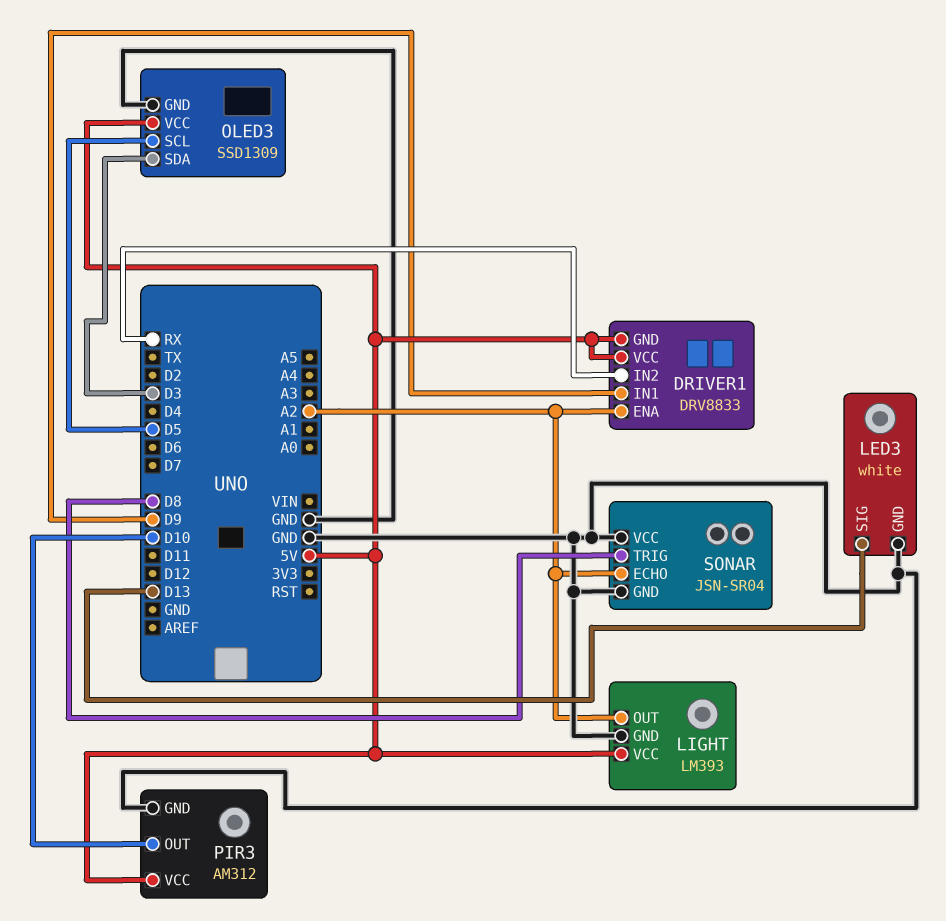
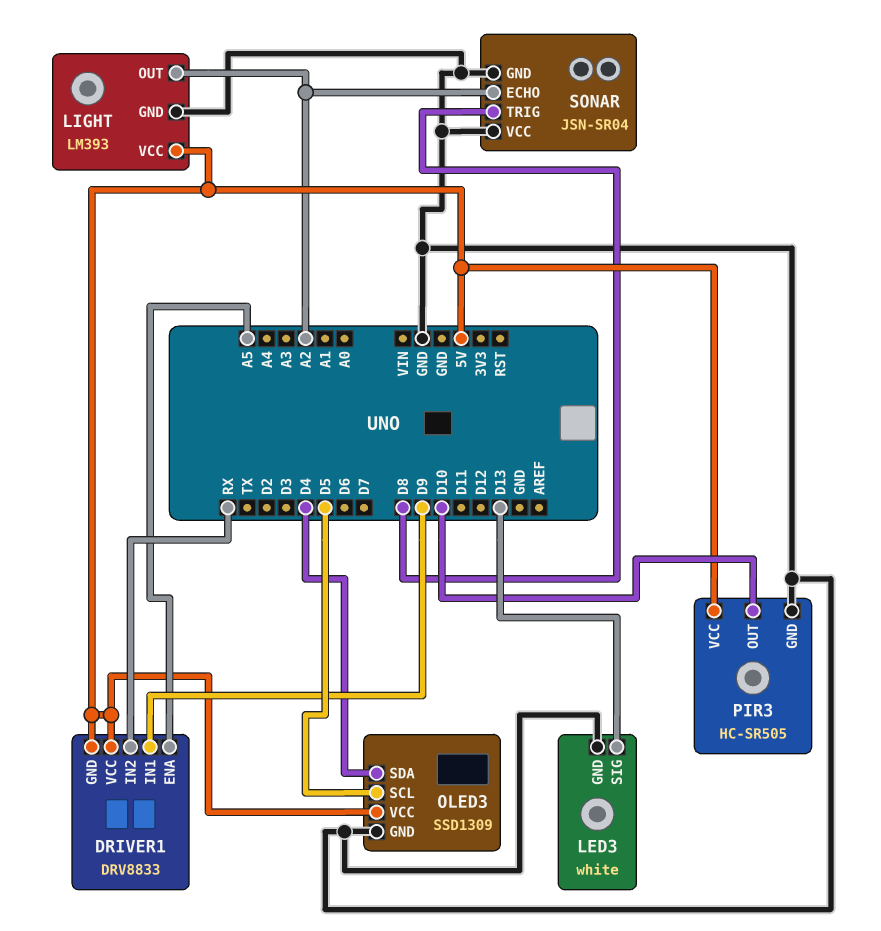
DRIVER1 pin ENA: A2 -> A5
OLED3 pin SDA: D3 -> D4
PIR3: AM312 -> HC-SR505

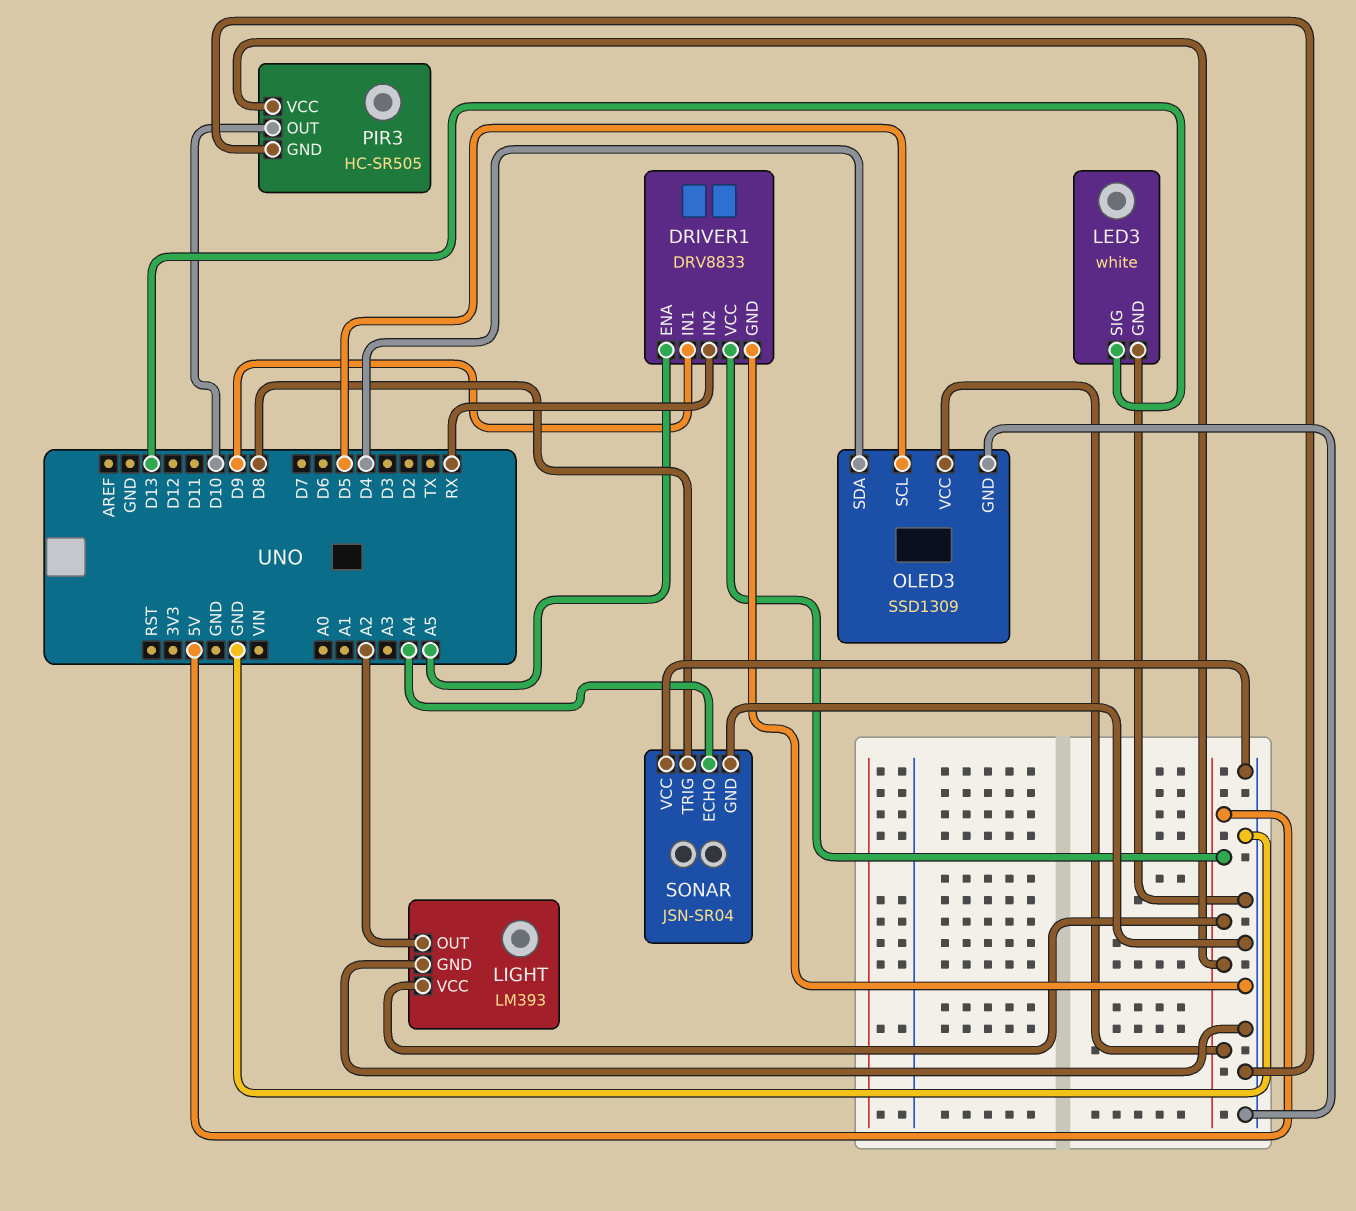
DRIVER1 pin GND: 5V -> GND
SONAR pin ECHO: A2 -> A4

